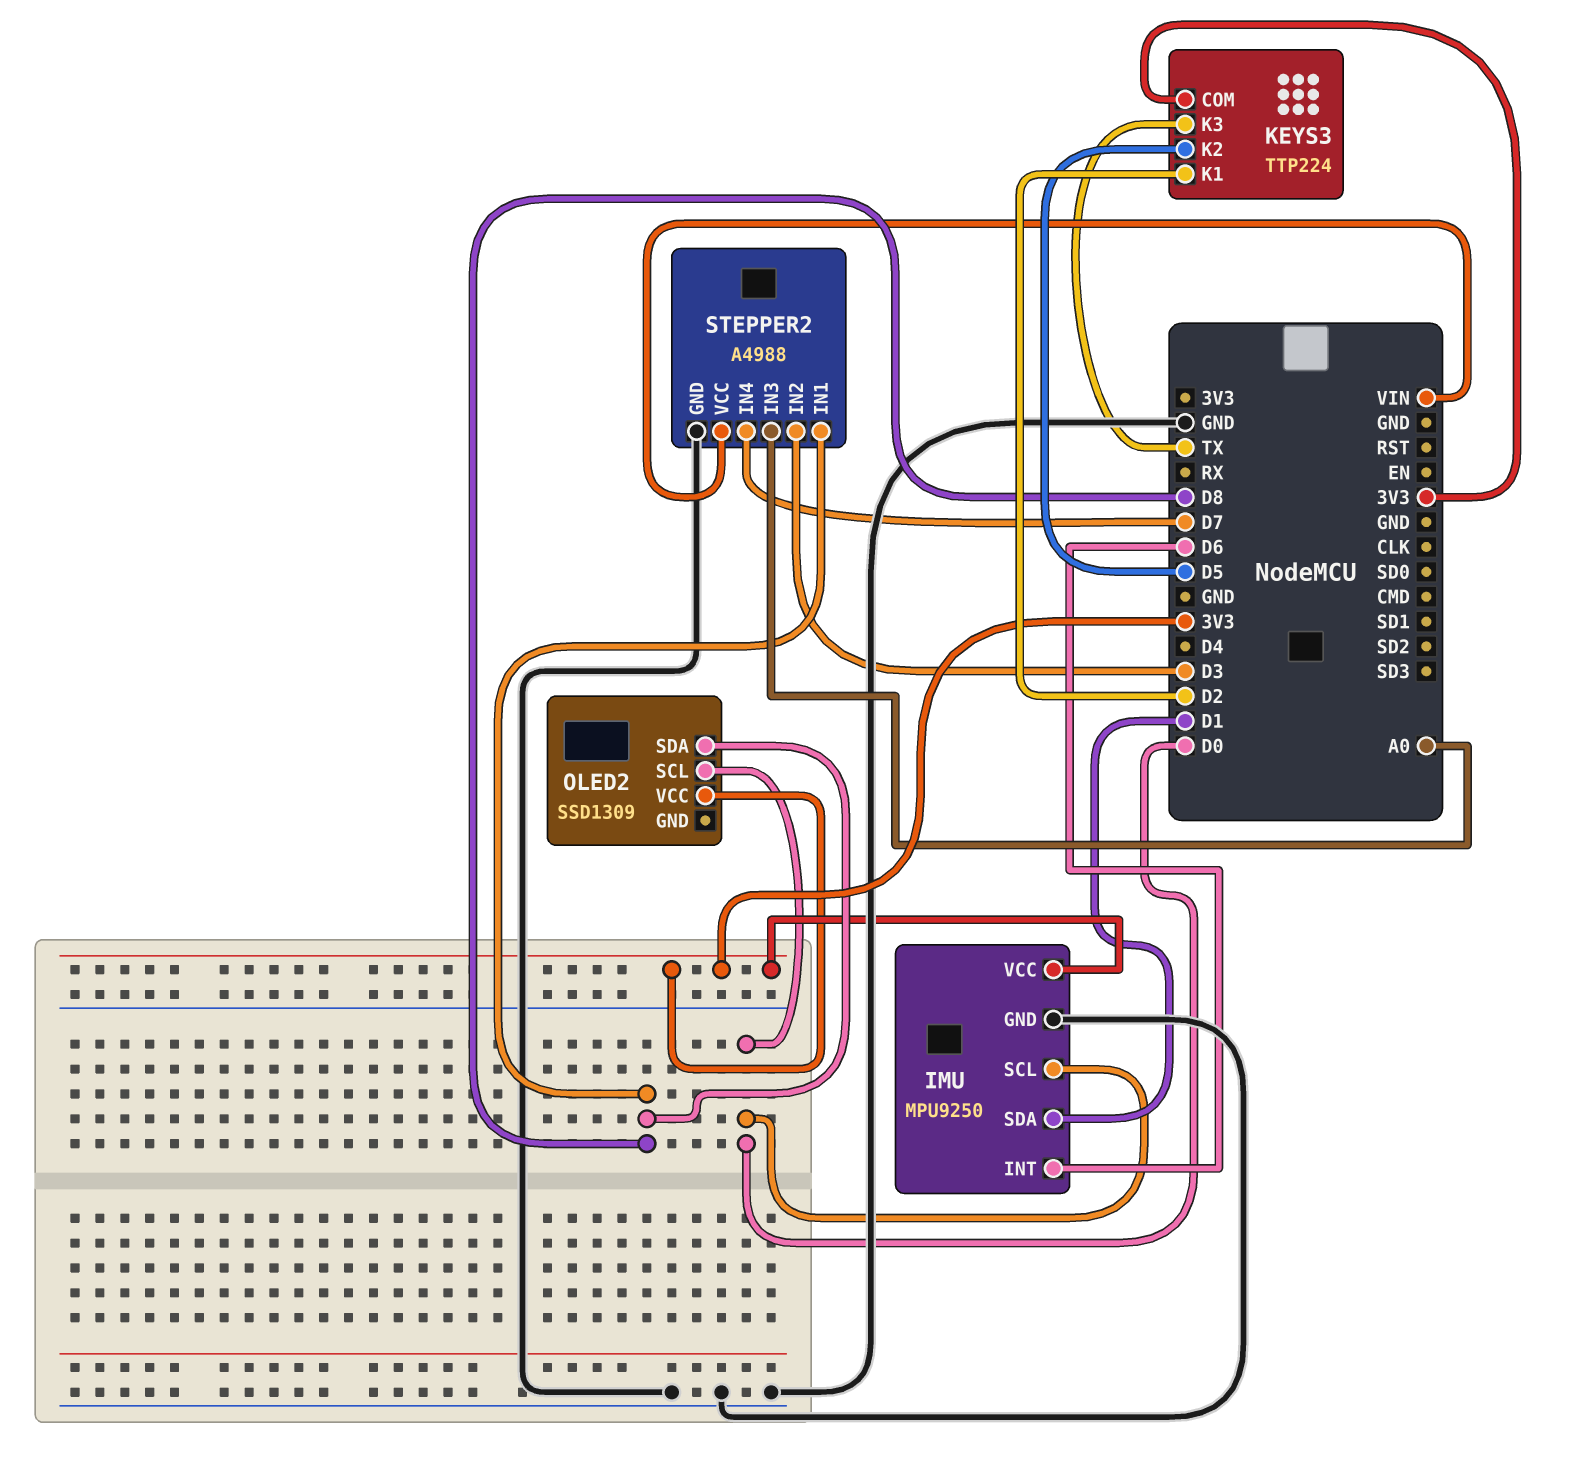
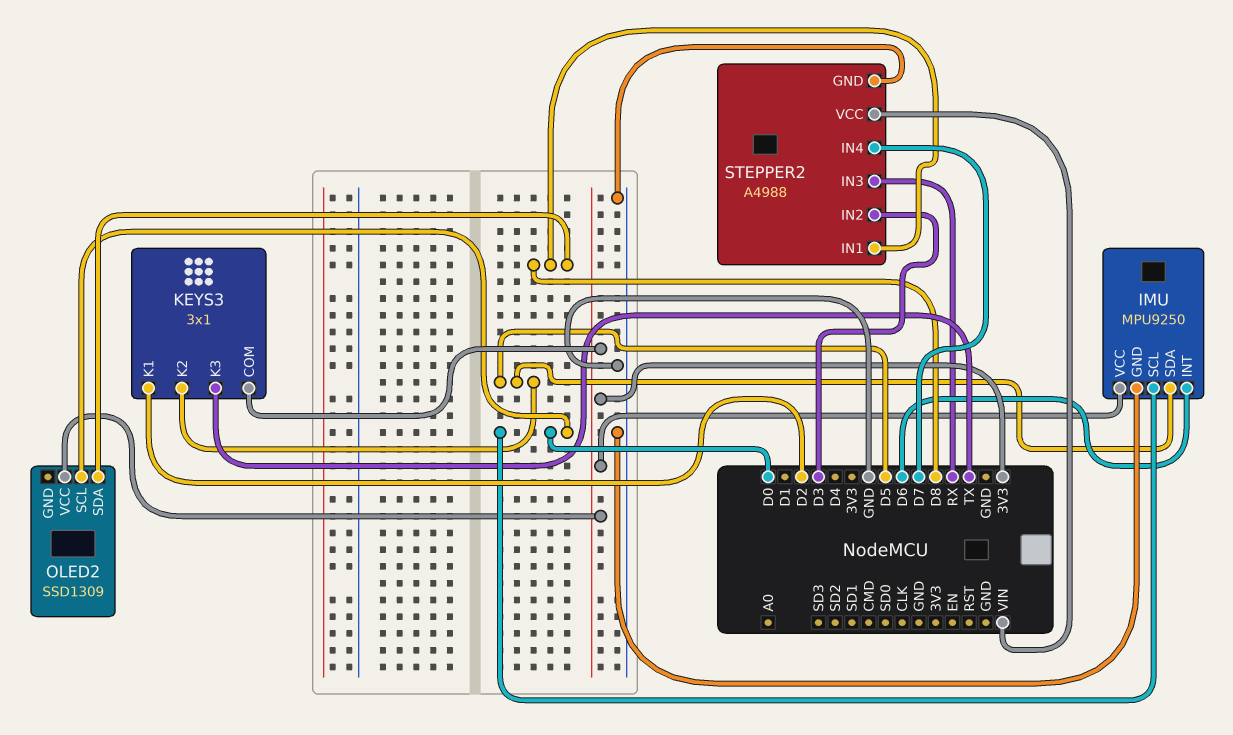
IMU pin SDA: D1 -> D5
KEYS3: TTP224 -> 3x1
STEPPER2 pin IN3: A0 -> RX

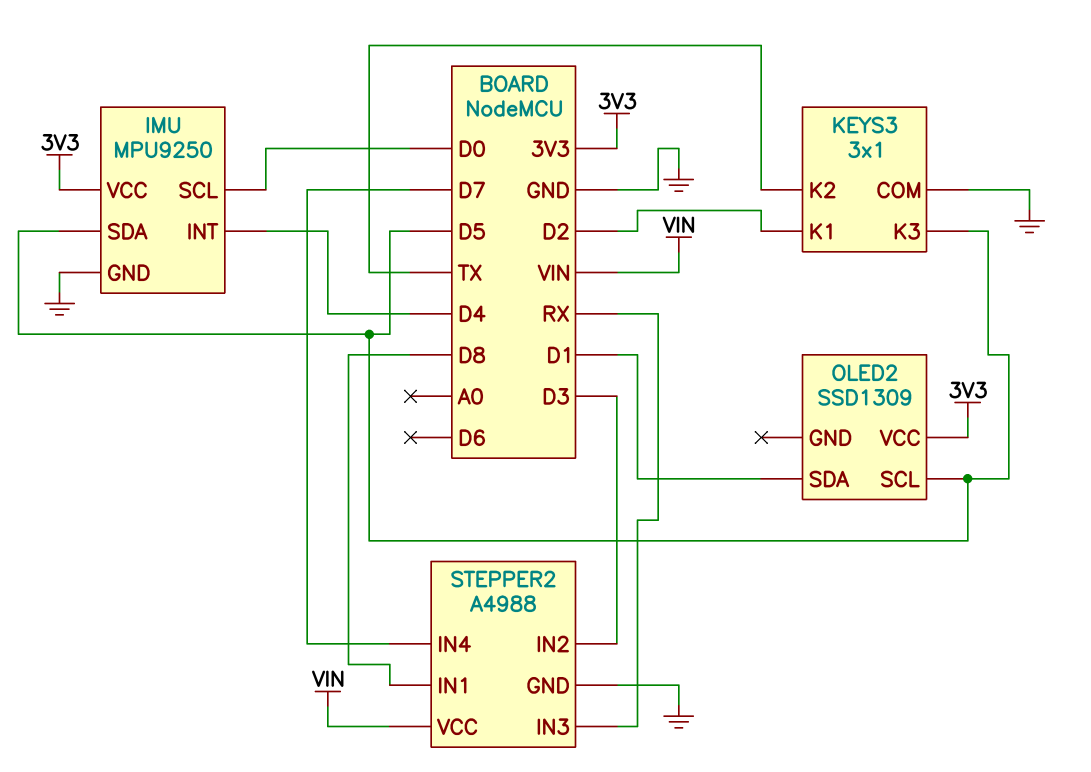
IMU pin INT: D6 -> D4
KEYS3 pin COM: 3V3 -> GND
KEYS3 pin K2: D5 -> TX
KEYS3 pin K3: TX -> D5
OLED2 pin SCL: D0 -> D5
OLED2 pin SDA: D8 -> D1

